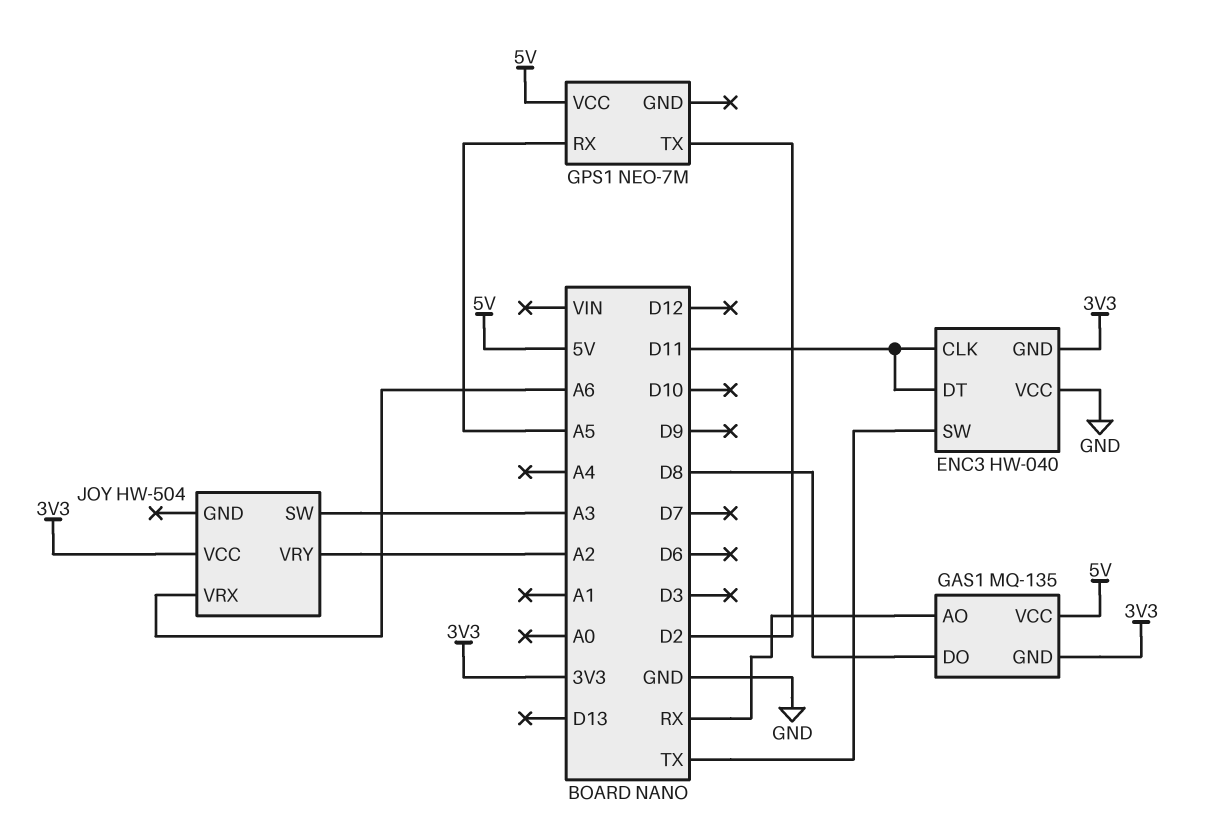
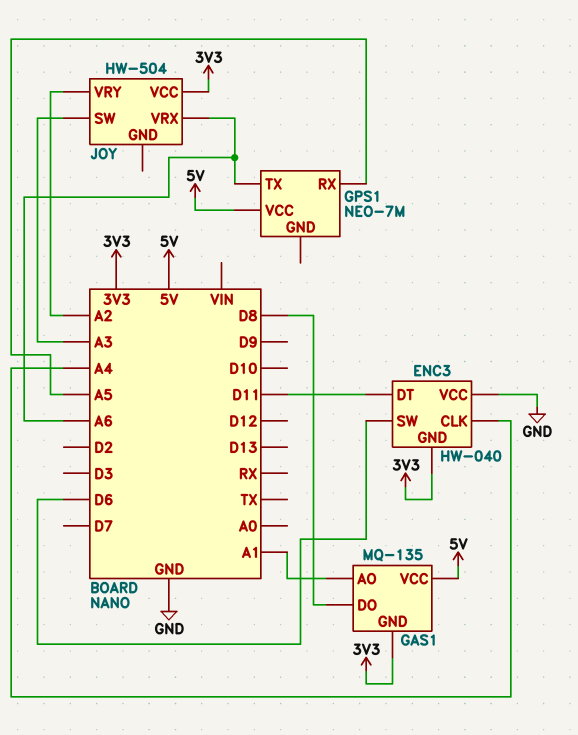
ENC3 pin CLK: D11 -> A4
ENC3 pin SW: TX -> D6
GAS1 pin AO: RX -> A1
GPS1 pin TX: D2 -> A6

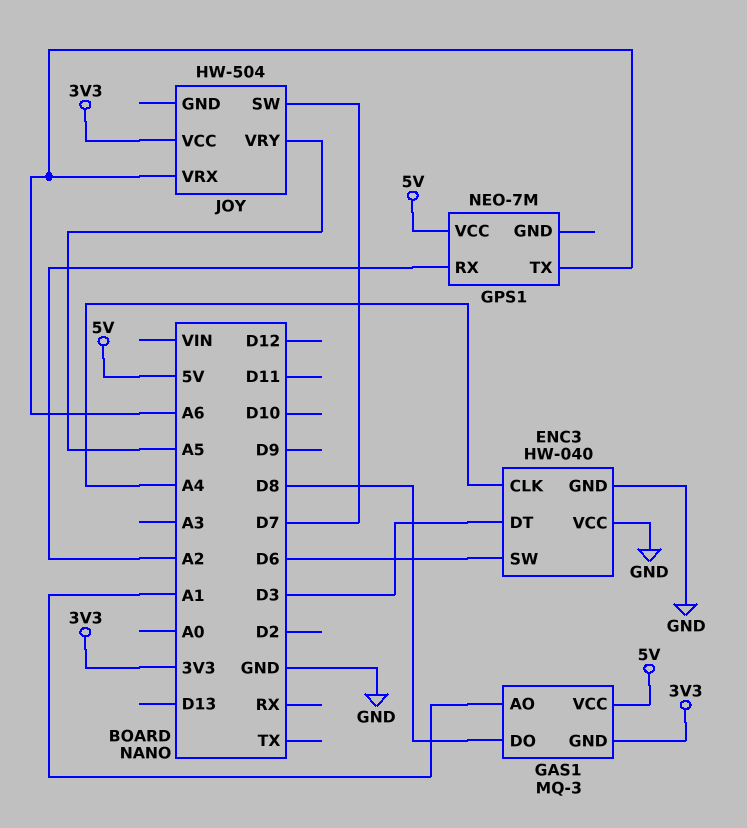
ENC3 pin DT: D11 -> D3
ENC3 pin GND: 3V3 -> GND
GAS1: MQ-135 -> MQ-3
GPS1 pin RX: A5 -> A2
JOY pin SW: A3 -> D7
JOY pin VRY: A2 -> A5

